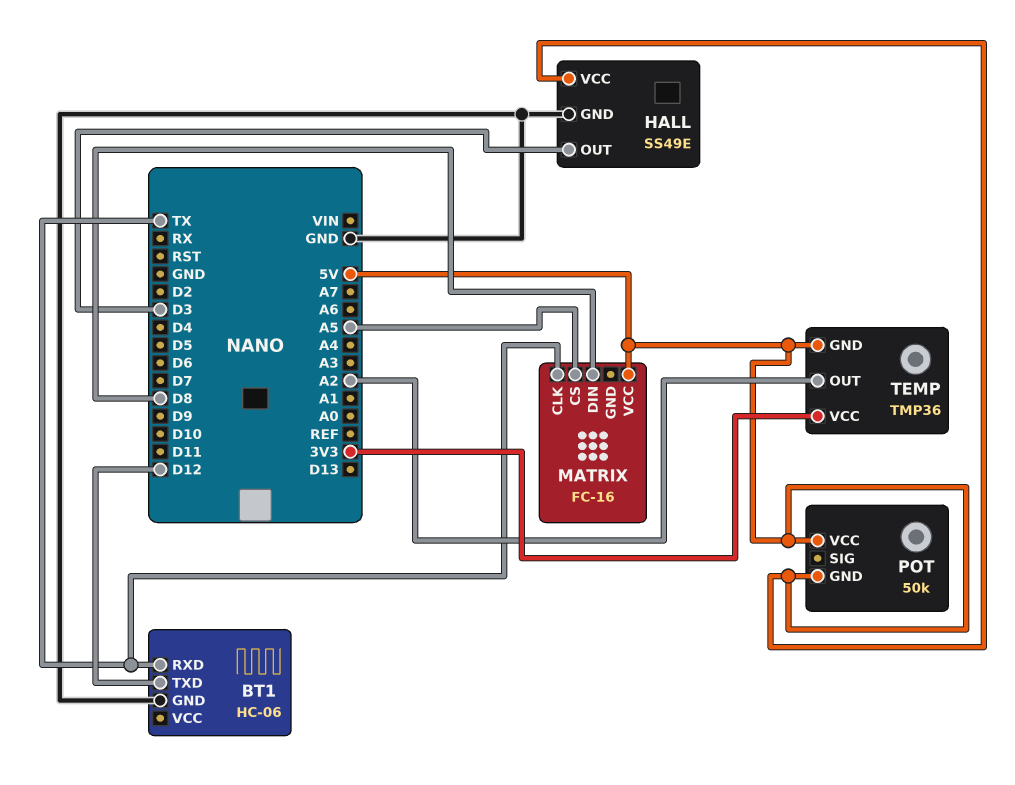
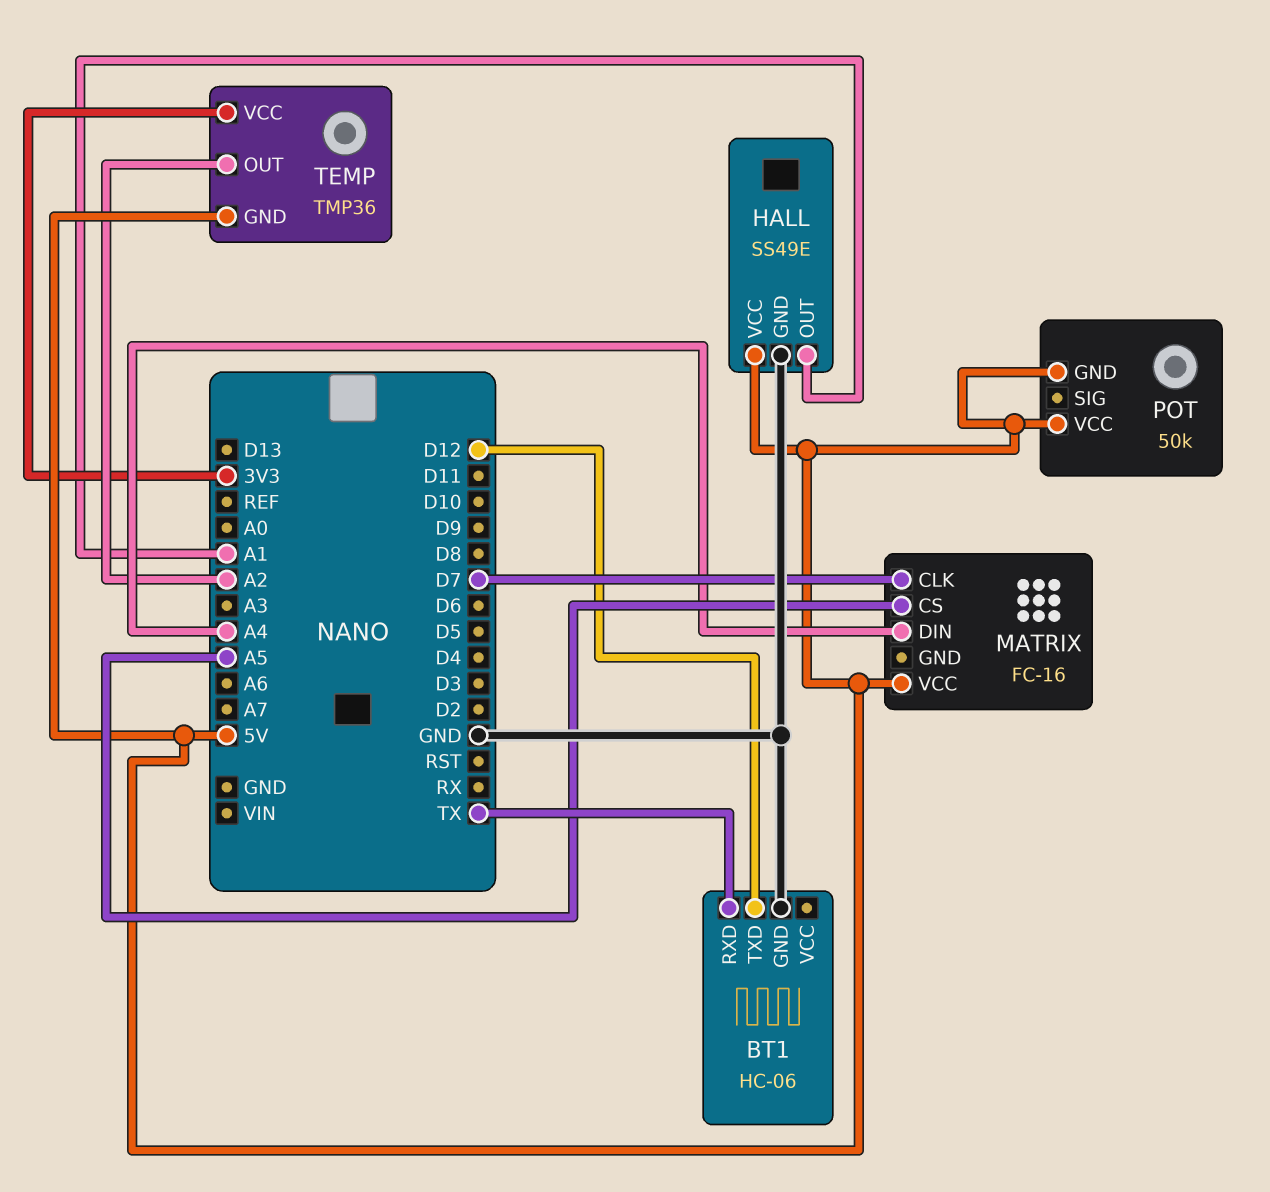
HALL pin OUT: D3 -> A1
MATRIX pin CLK: TX -> D7
MATRIX pin DIN: D8 -> A4

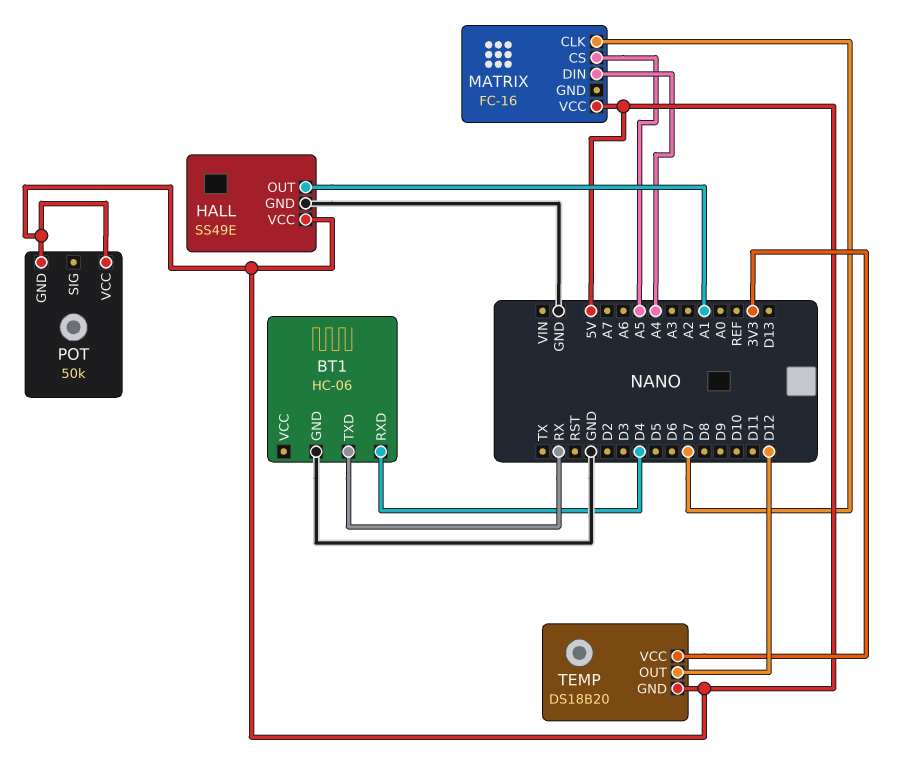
BT1 pin RXD: TX -> D4
BT1 pin TXD: D12 -> RX
TEMP: TMP36 -> DS18B20
TEMP pin OUT: A2 -> D12

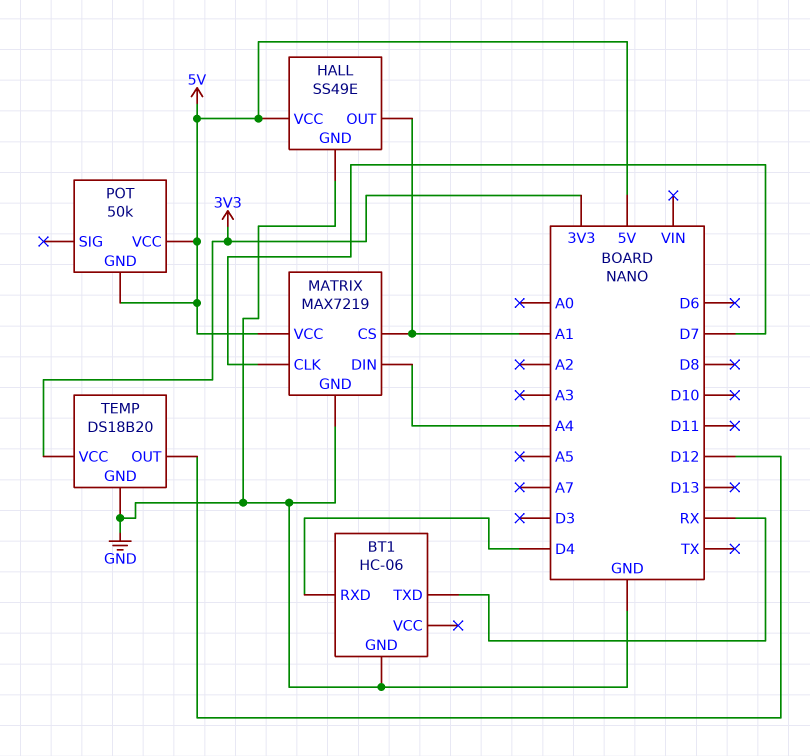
MATRIX: FC-16 -> MAX7219
MATRIX pin CS: A5 -> A1
MATRIX pin GND: none -> GND
TEMP pin GND: 5V -> GND

